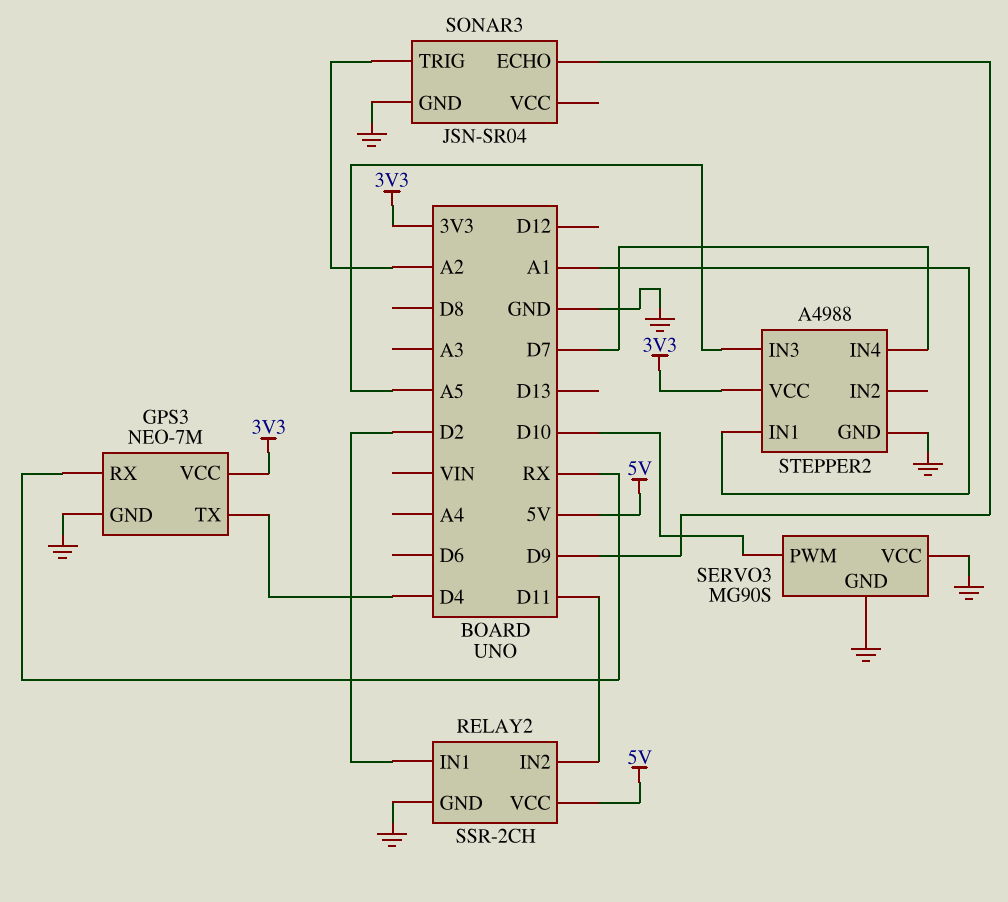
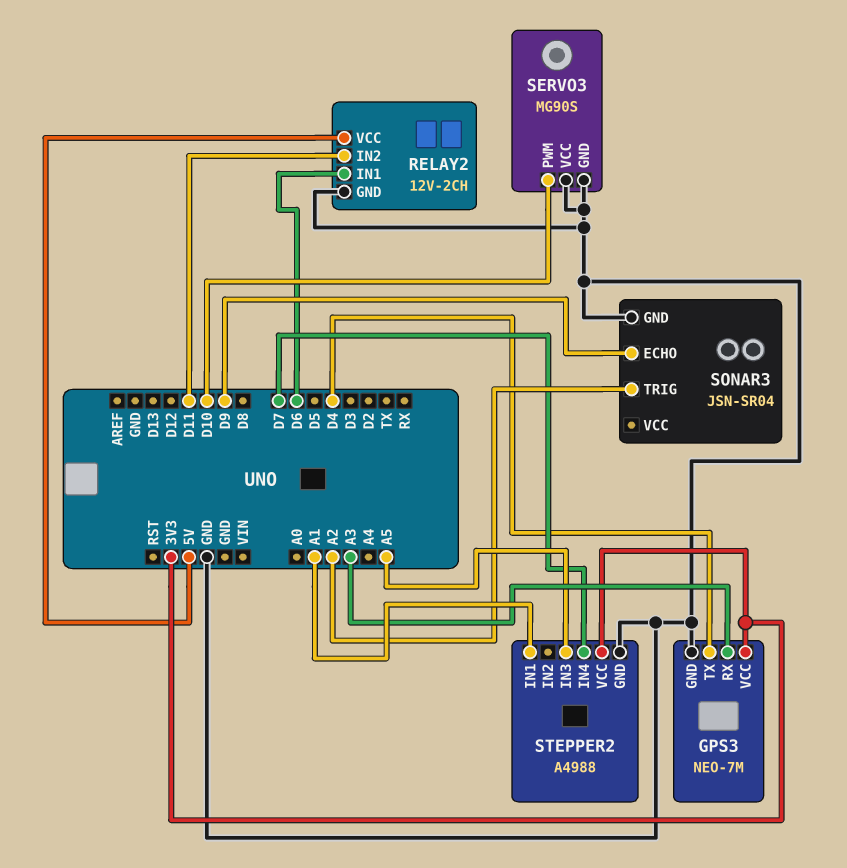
GPS3 pin RX: RX -> A3
RELAY2: SSR-2CH -> 12V-2CH
RELAY2 pin IN1: D2 -> D6

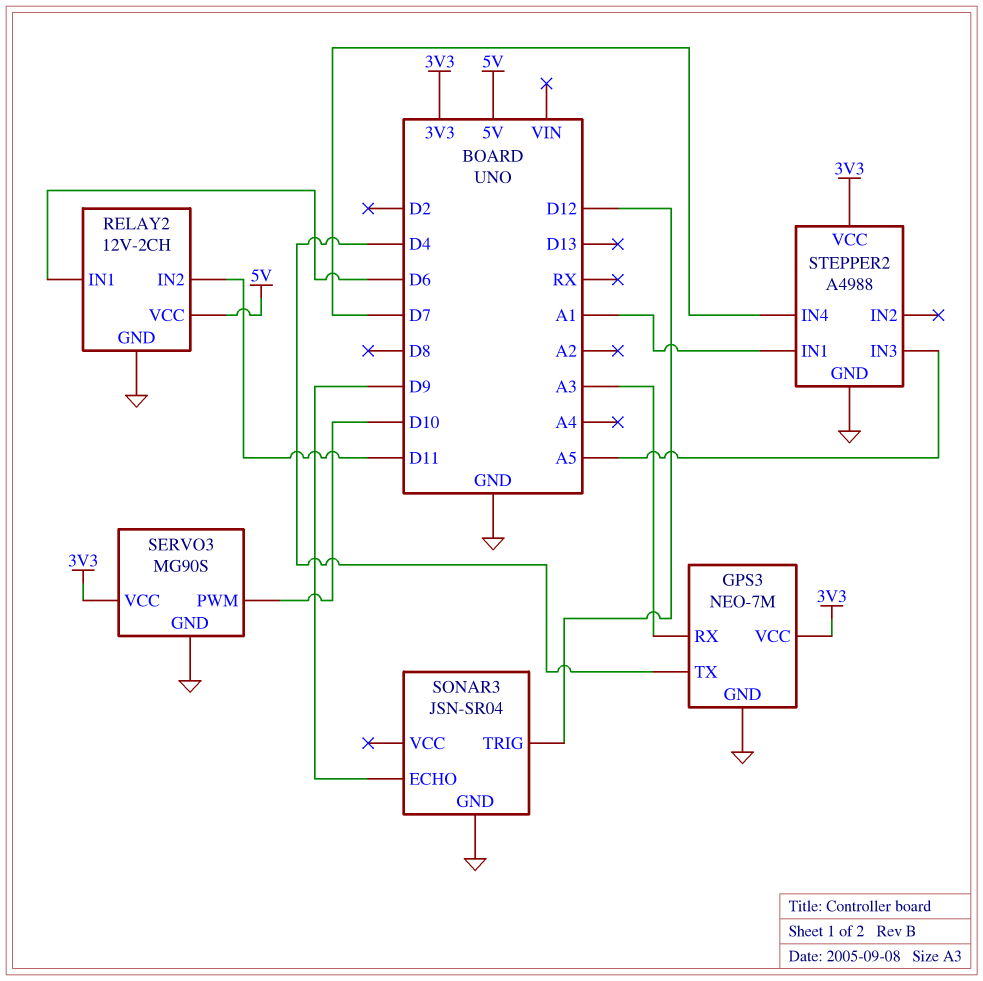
SERVO3 pin VCC: GND -> 3V3
SONAR3 pin TRIG: A2 -> D12

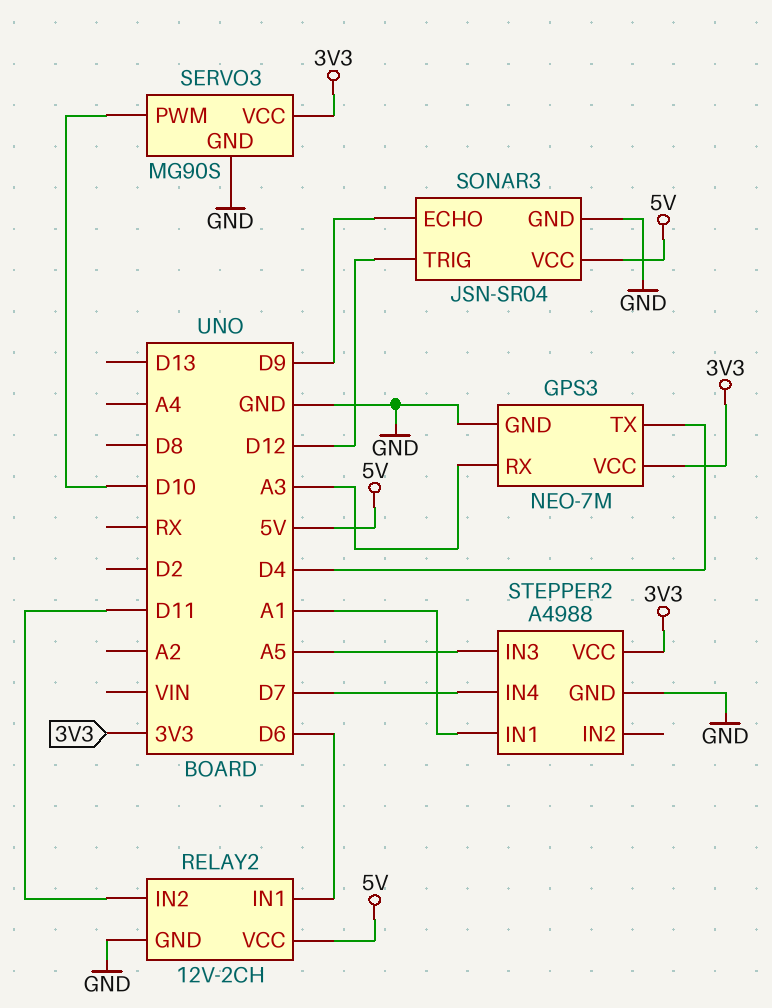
SONAR3 pin VCC: none -> 5V

